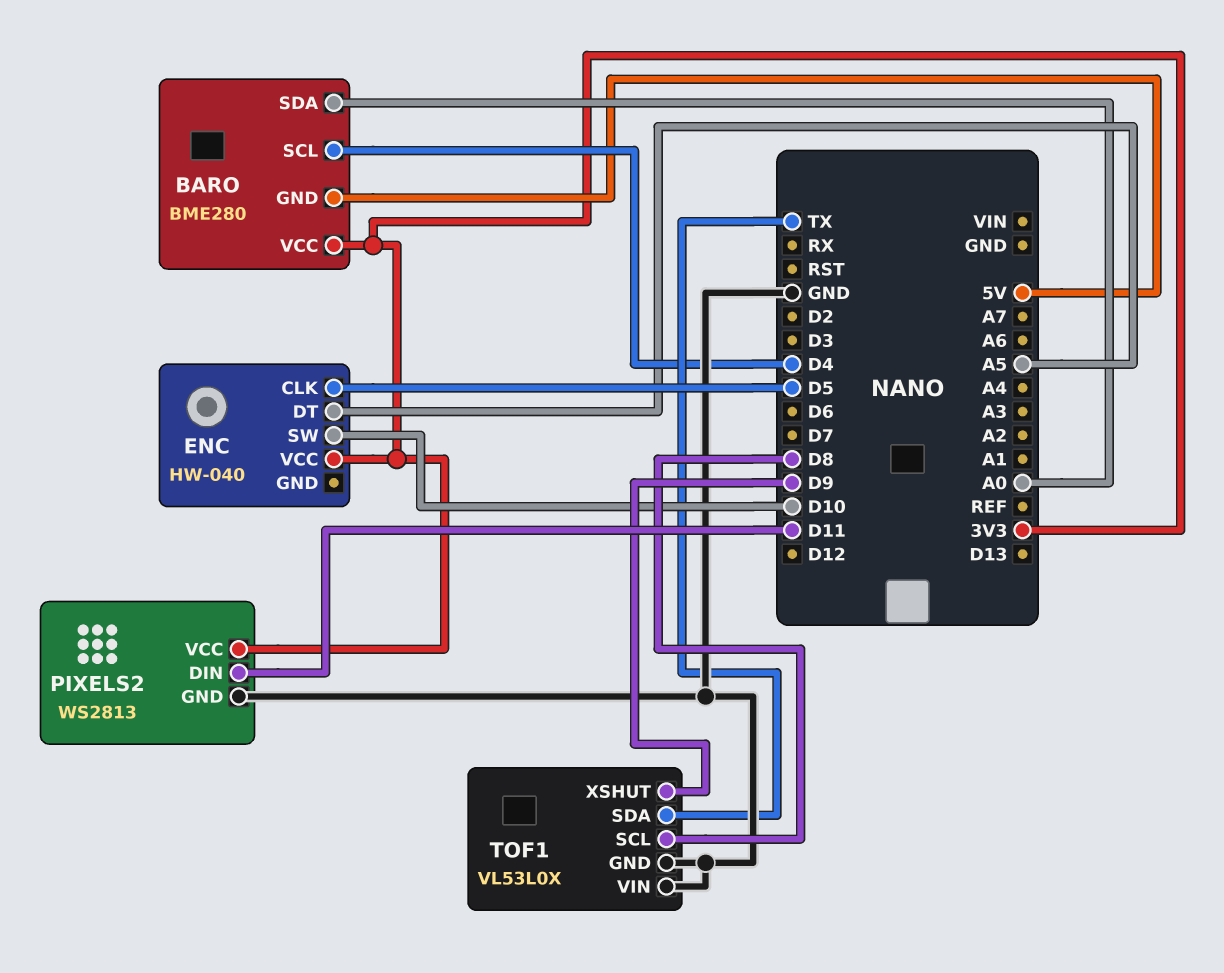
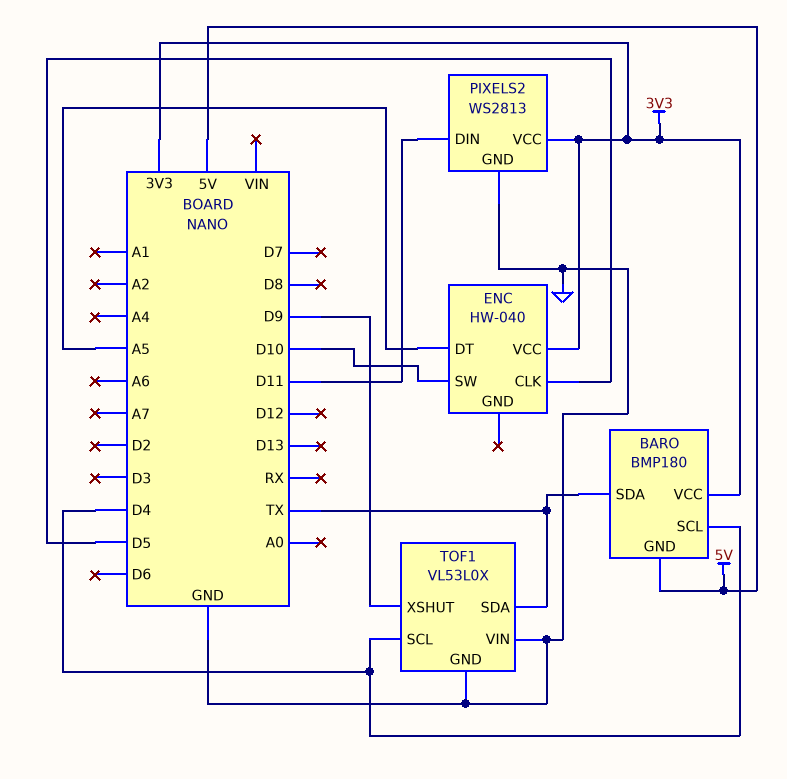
BARO: BME280 -> BMP180
BARO pin SDA: A0 -> TX
TOF1 pin SCL: D8 -> D4

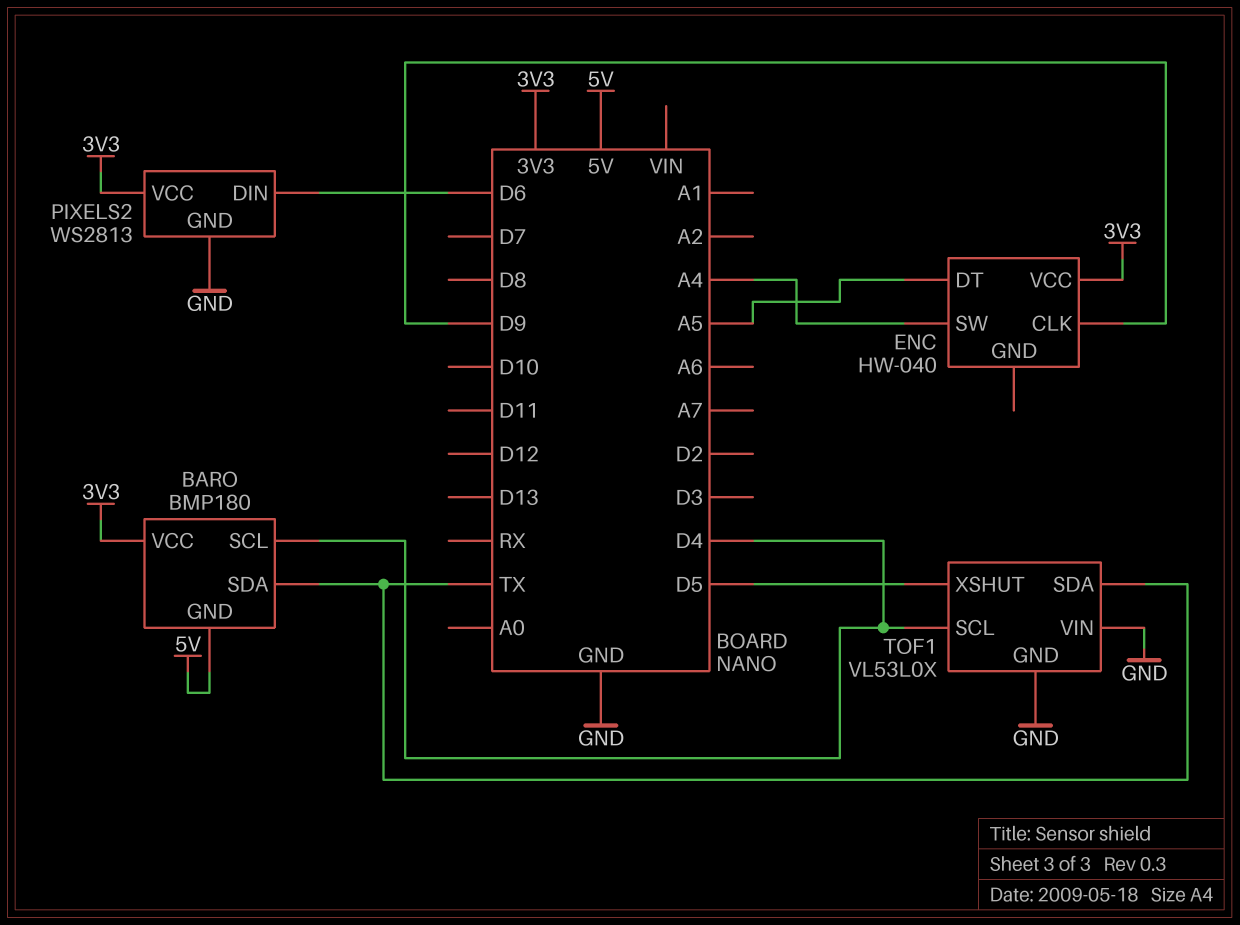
ENC pin CLK: D5 -> D9
ENC pin SW: D10 -> A4
PIXELS2 pin DIN: D11 -> D6
TOF1 pin XSHUT: D9 -> D5

